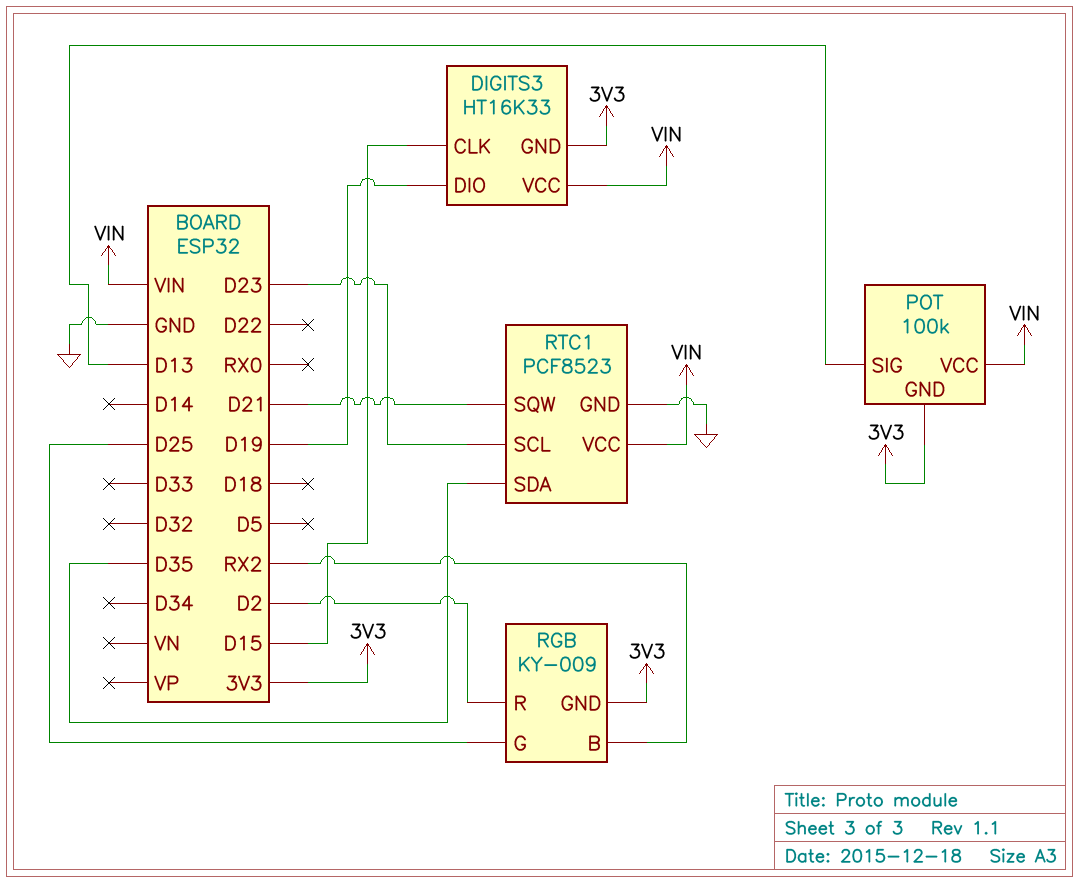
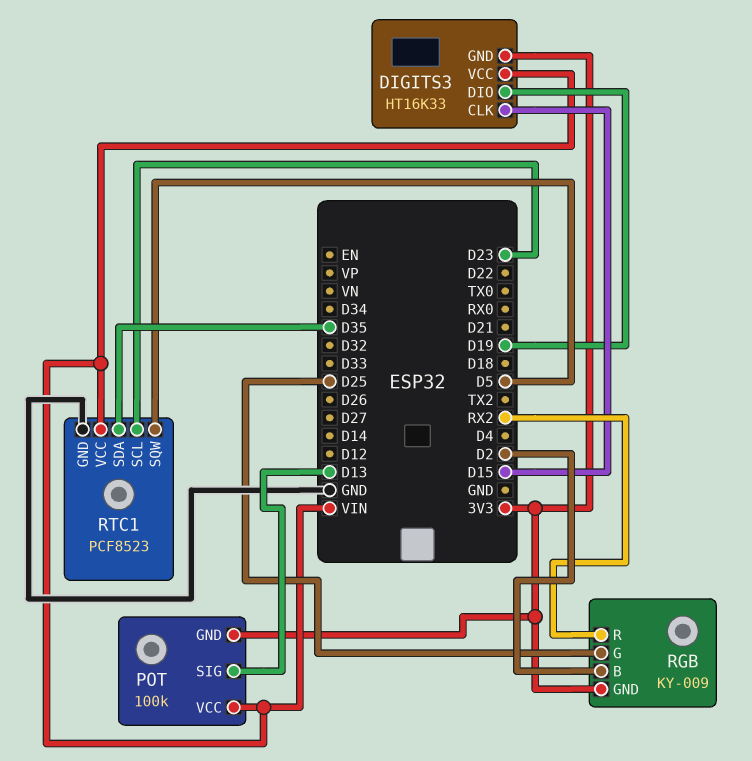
RGB pin B: RX2 -> D2
RGB pin R: D2 -> RX2
RTC1 pin SQW: D21 -> D5

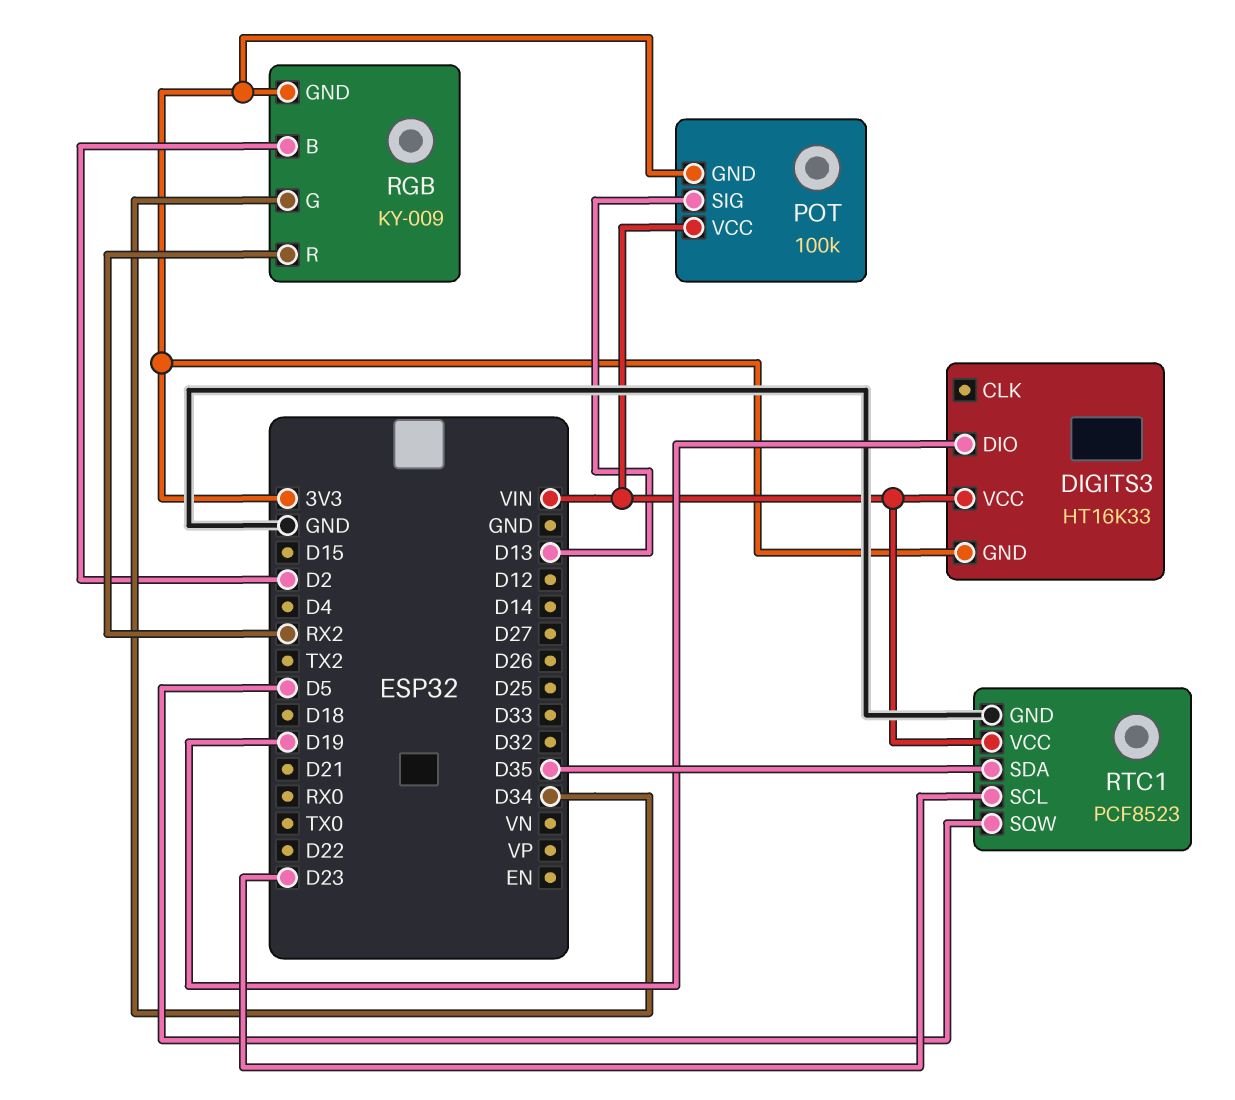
DIGITS3 pin CLK: D15 -> none
RGB pin G: D25 -> D34

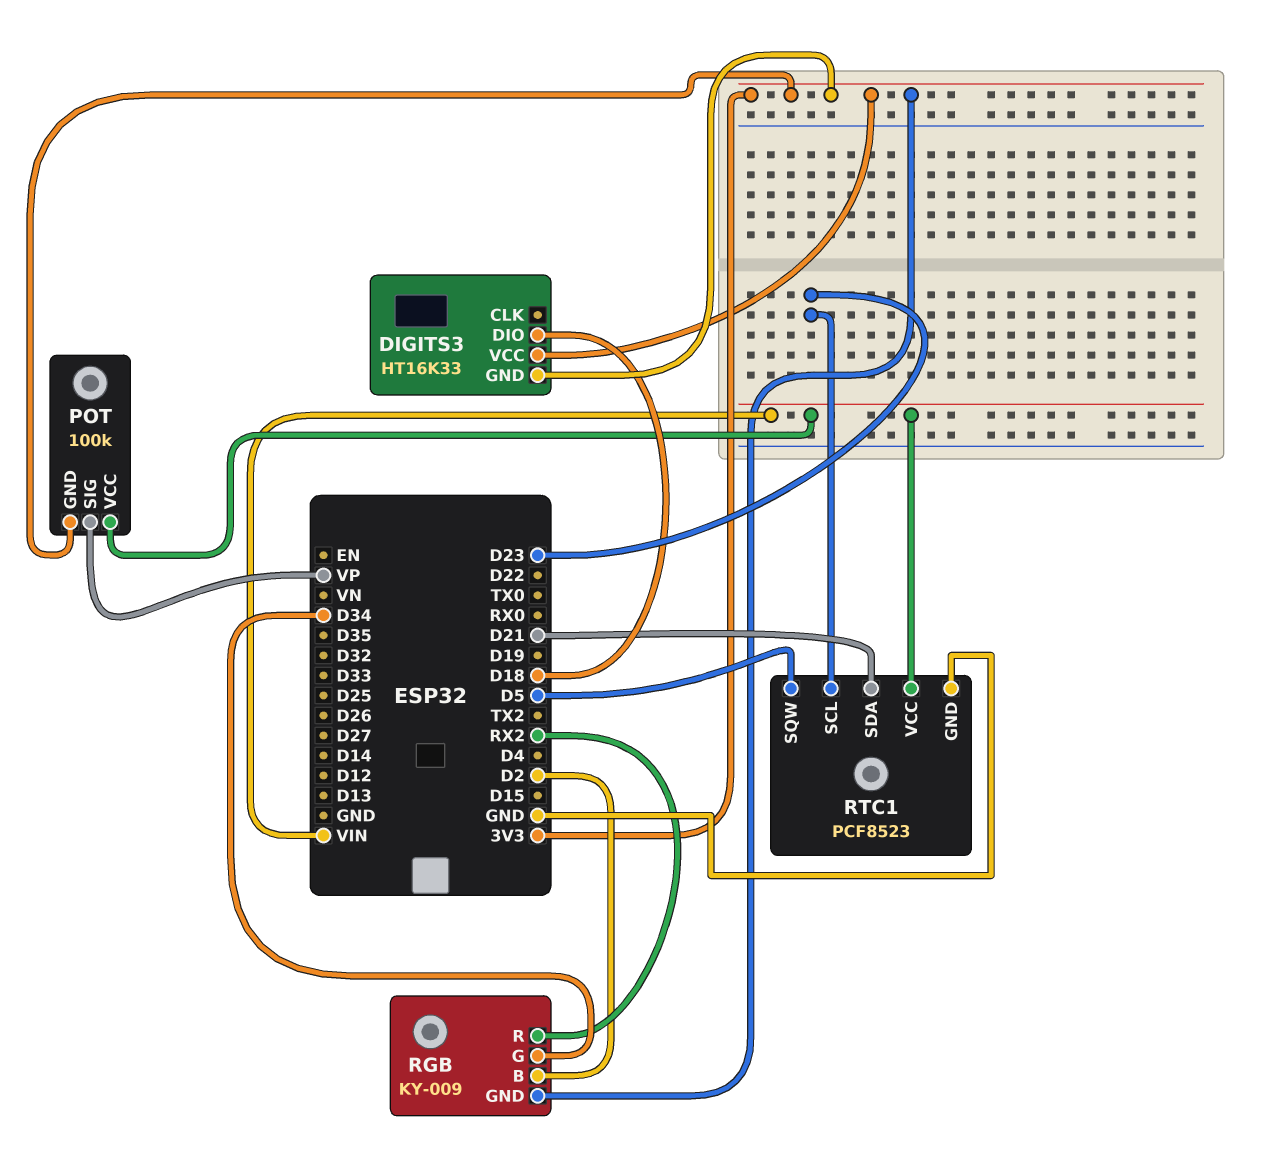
DIGITS3 pin DIO: D19 -> D18
DIGITS3 pin VCC: VIN -> 3V3
POT pin SIG: D13 -> VP
RTC1 pin SDA: D35 -> D21

